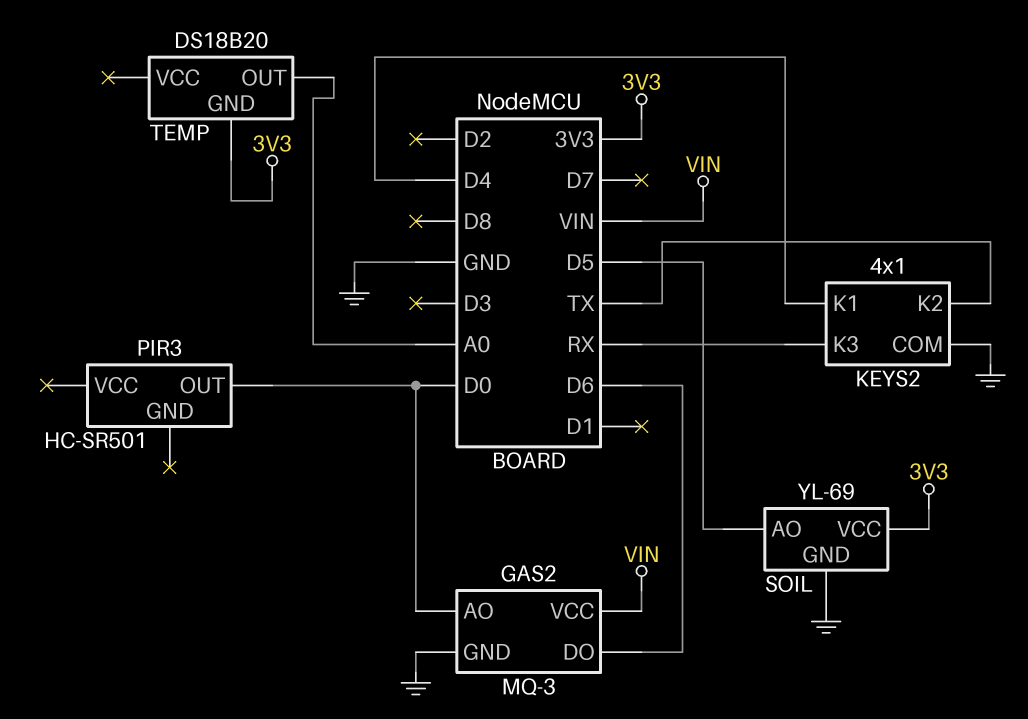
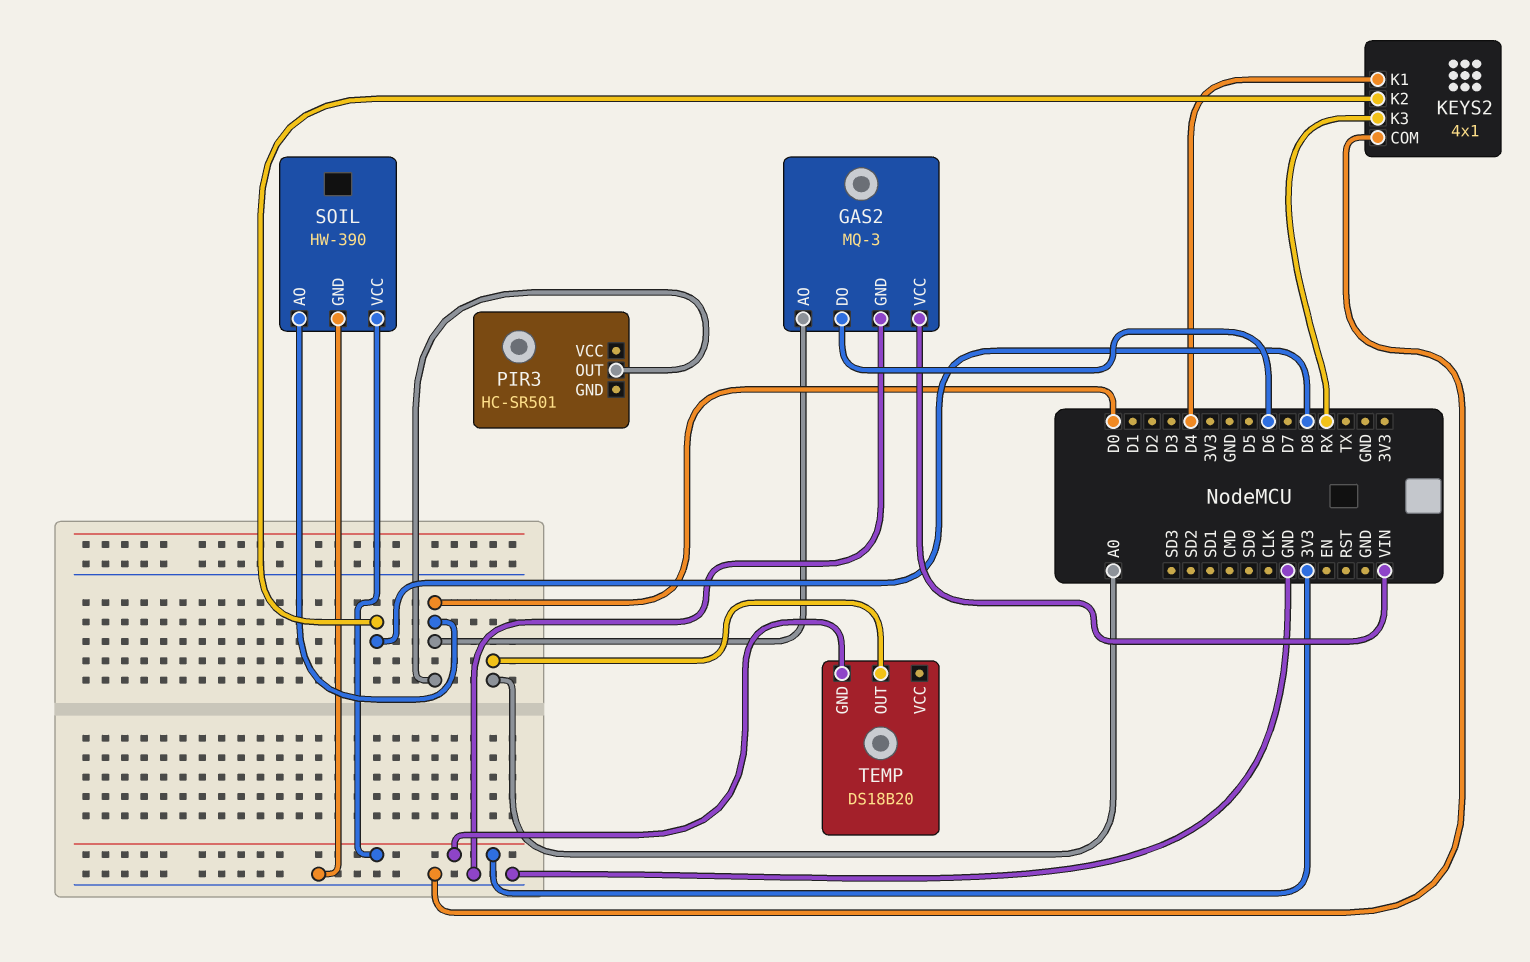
KEYS2 pin K2: TX -> D8
SOIL: YL-69 -> HW-390
SOIL pin AO: D5 -> D0

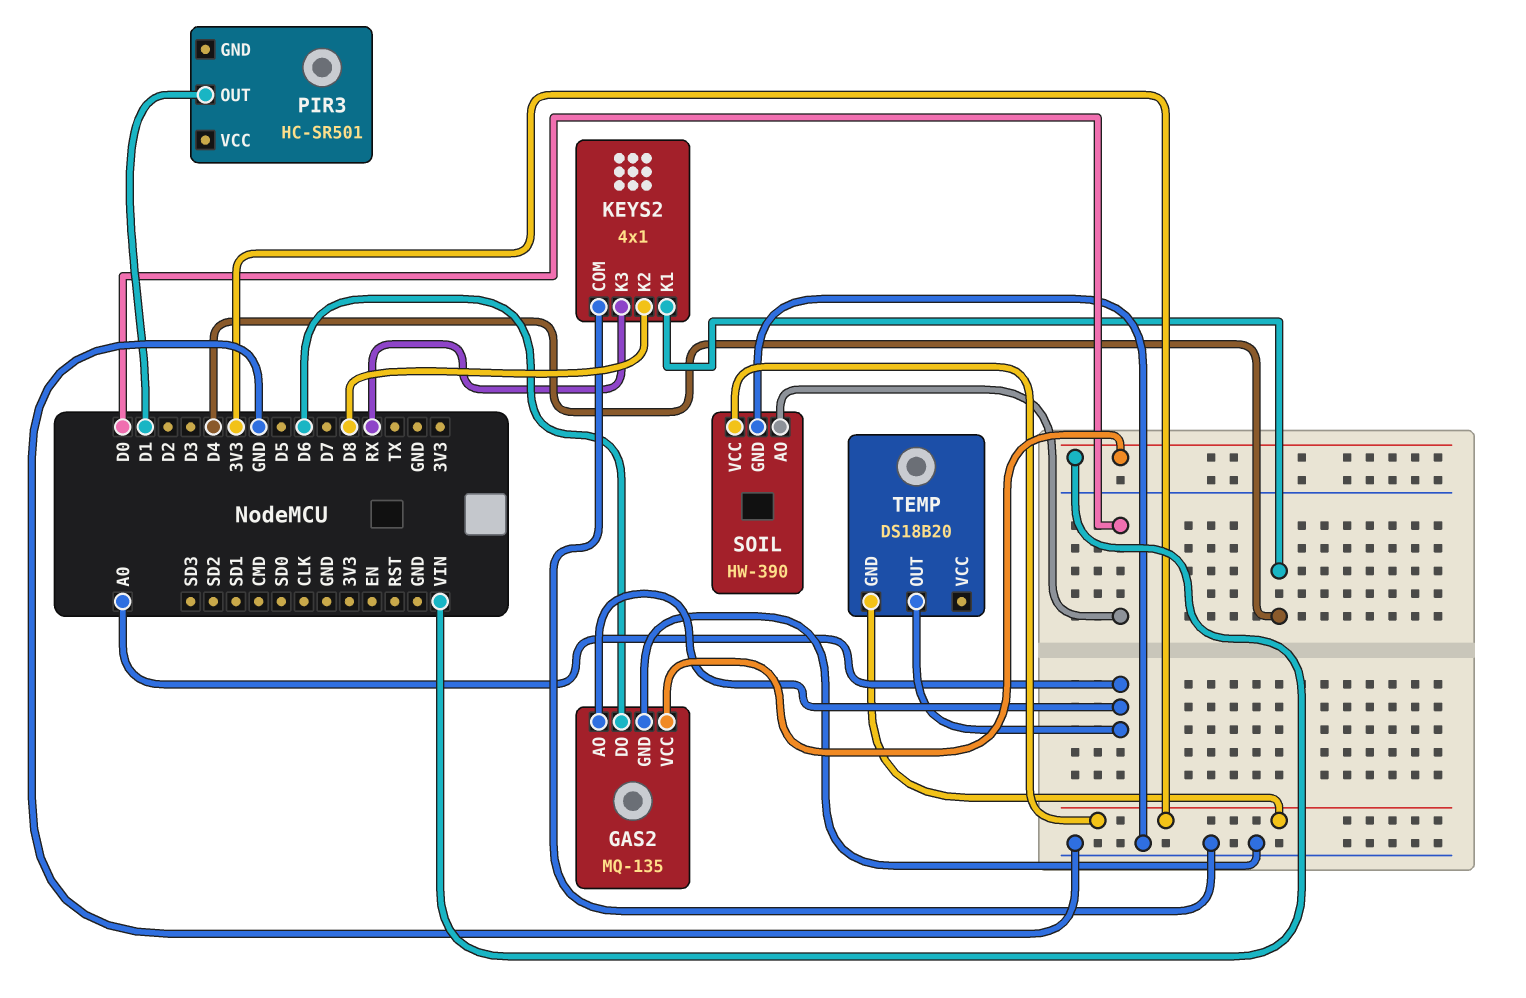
GAS2: MQ-3 -> MQ-135
GAS2 pin AO: D0 -> A0
PIR3 pin OUT: D0 -> D1

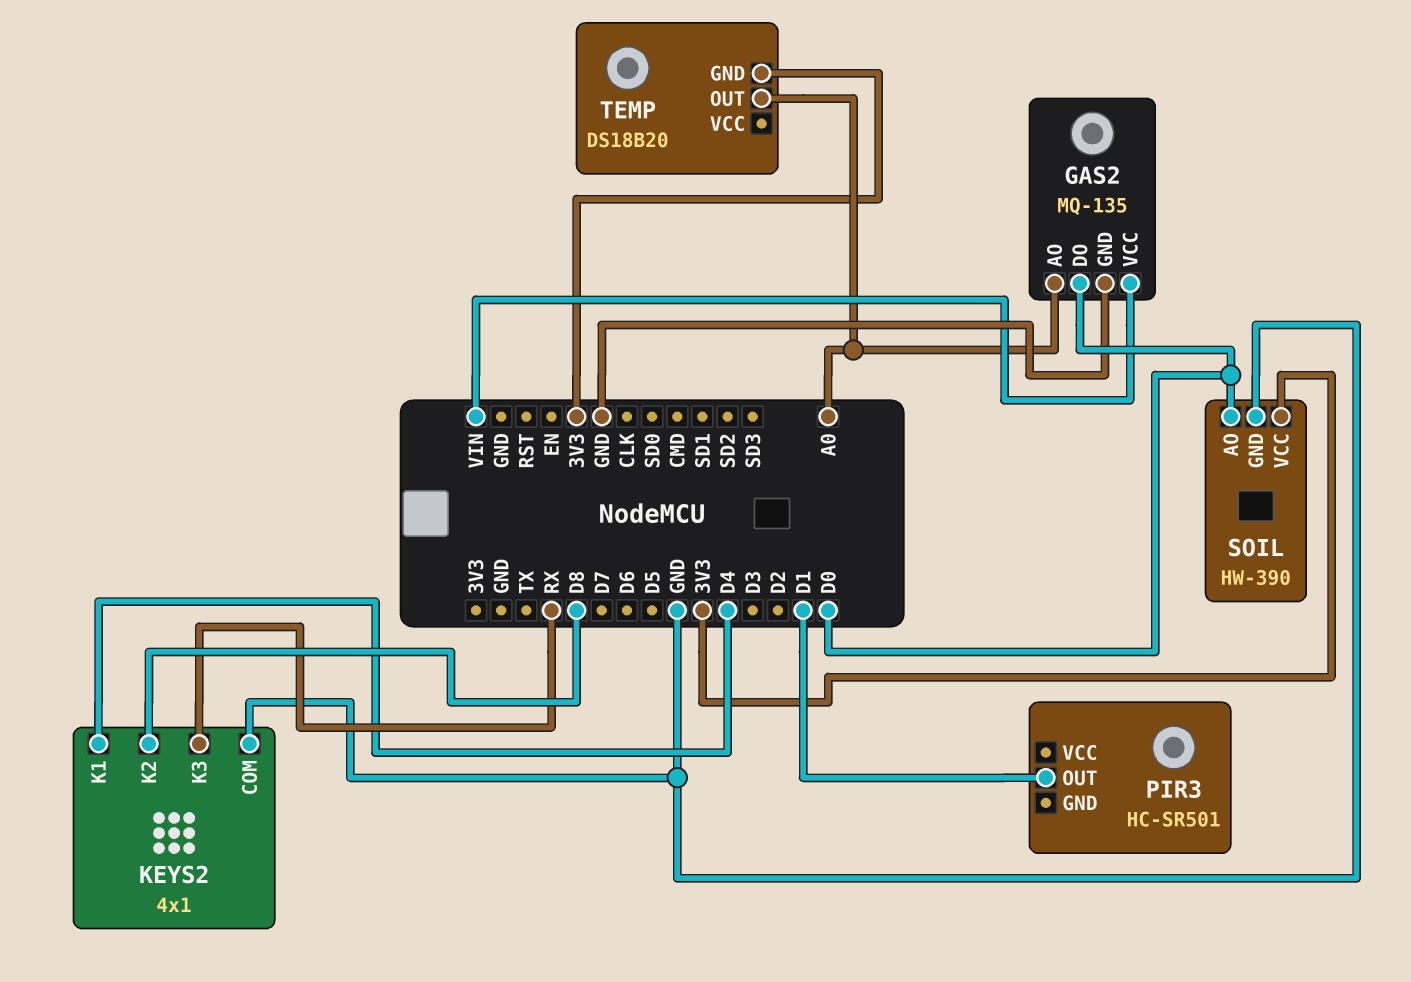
GAS2 pin DO: D6 -> D0

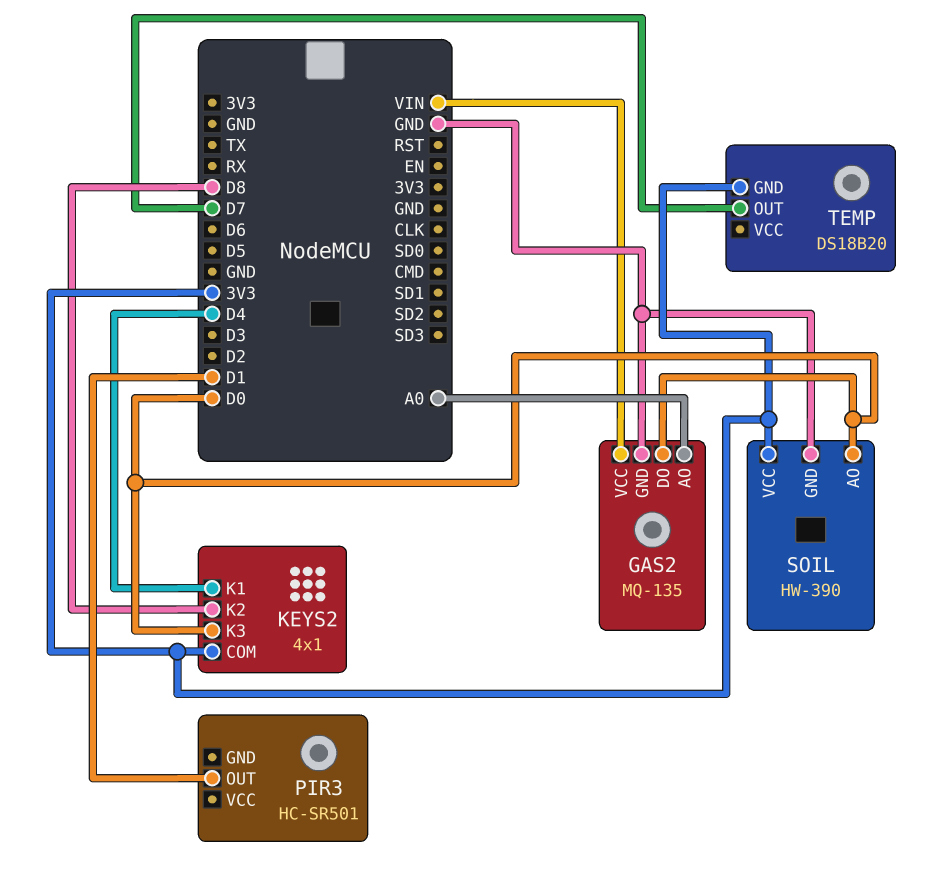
KEYS2 pin COM: GND -> 3V3
KEYS2 pin K3: RX -> D0
TEMP pin OUT: A0 -> D7

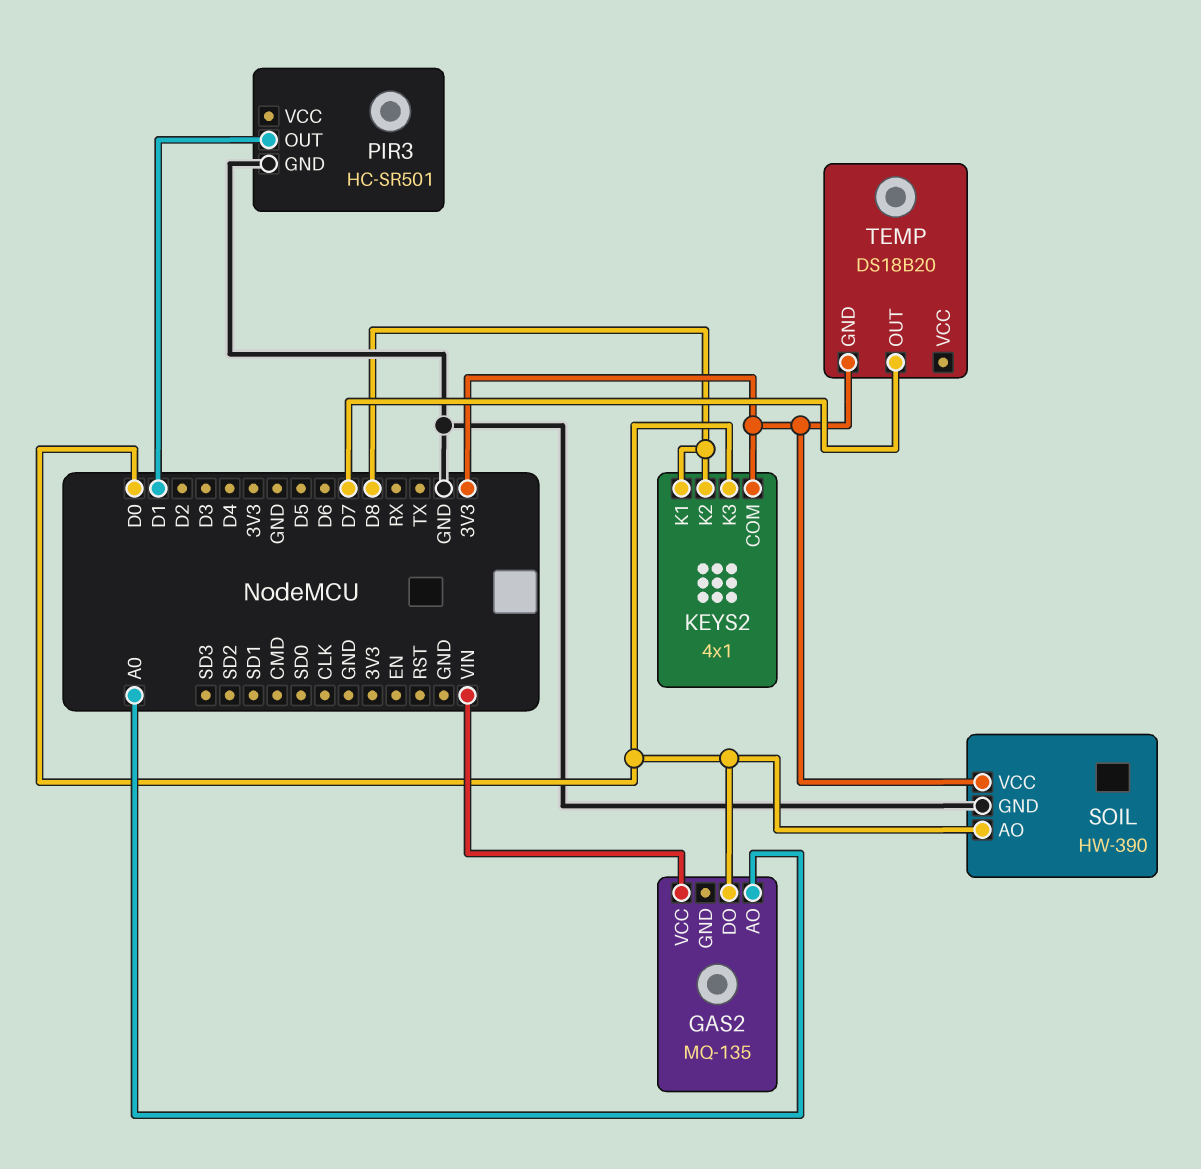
GAS2 pin GND: GND -> none
KEYS2 pin K1: D4 -> D8
PIR3 pin GND: none -> GND

